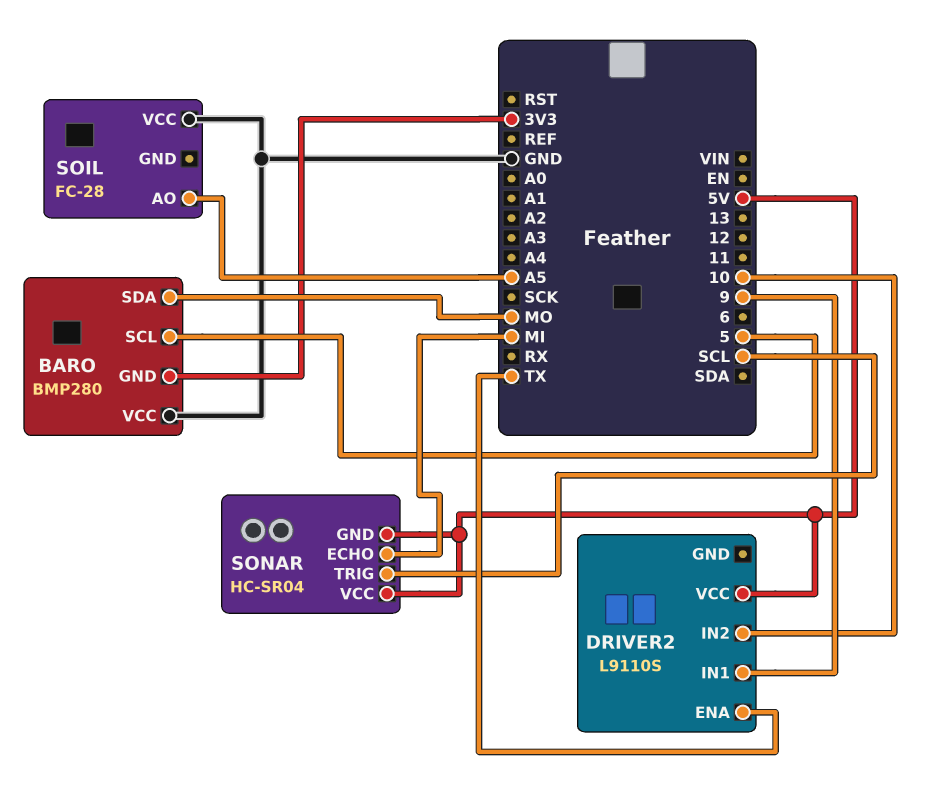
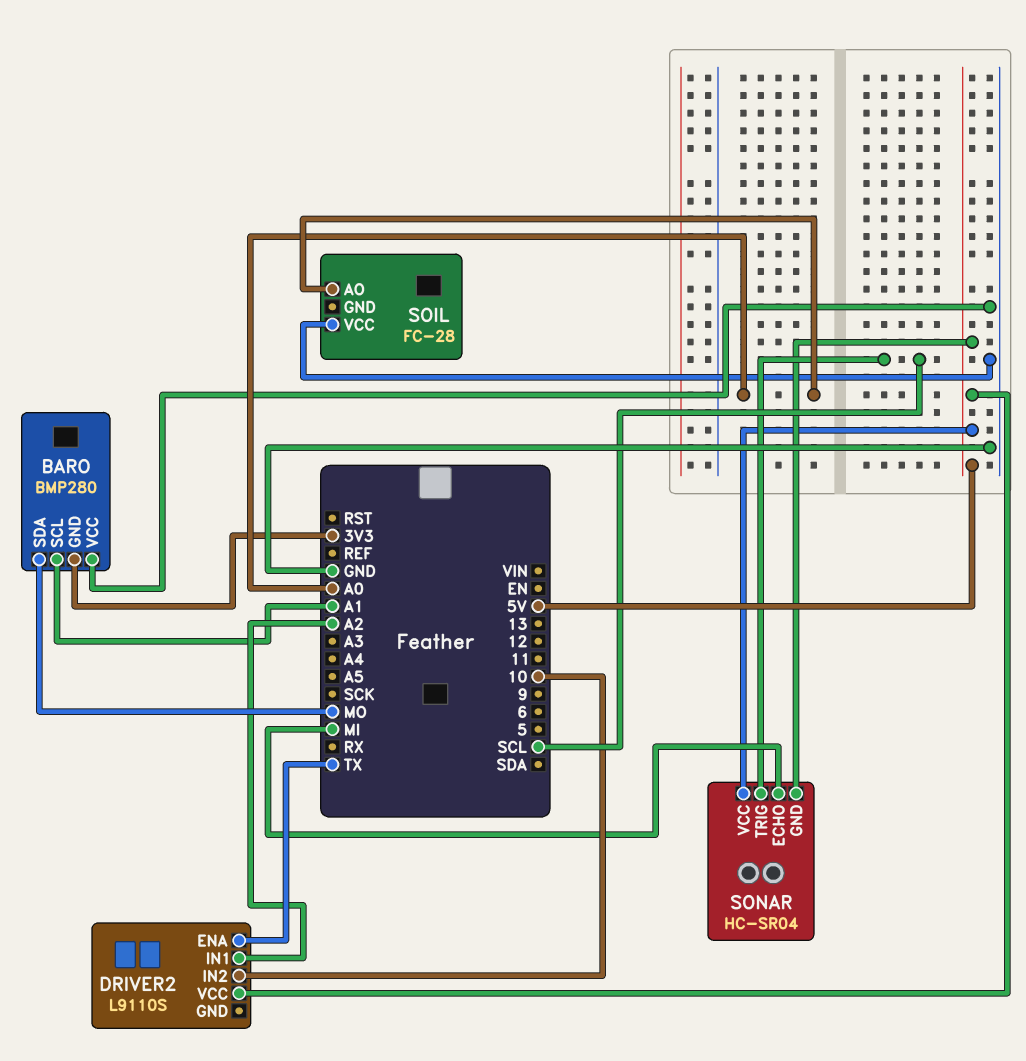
BARO pin SCL: 5 -> A1
DRIVER2 pin IN1: 9 -> A2
SOIL pin AO: A5 -> A0

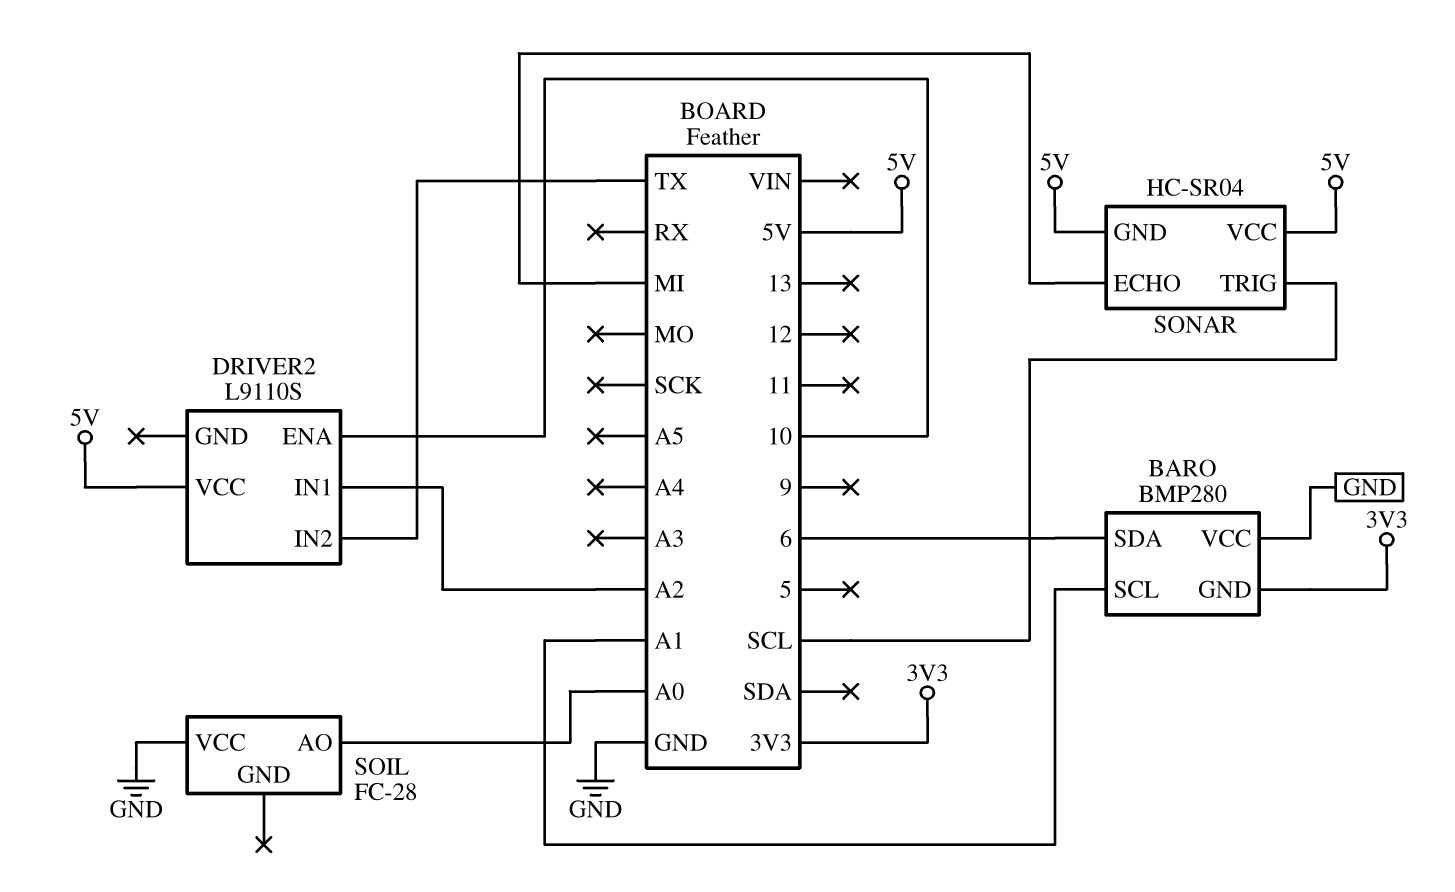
BARO pin SDA: MO -> 6
DRIVER2 pin ENA: TX -> 10
DRIVER2 pin IN2: 10 -> TX

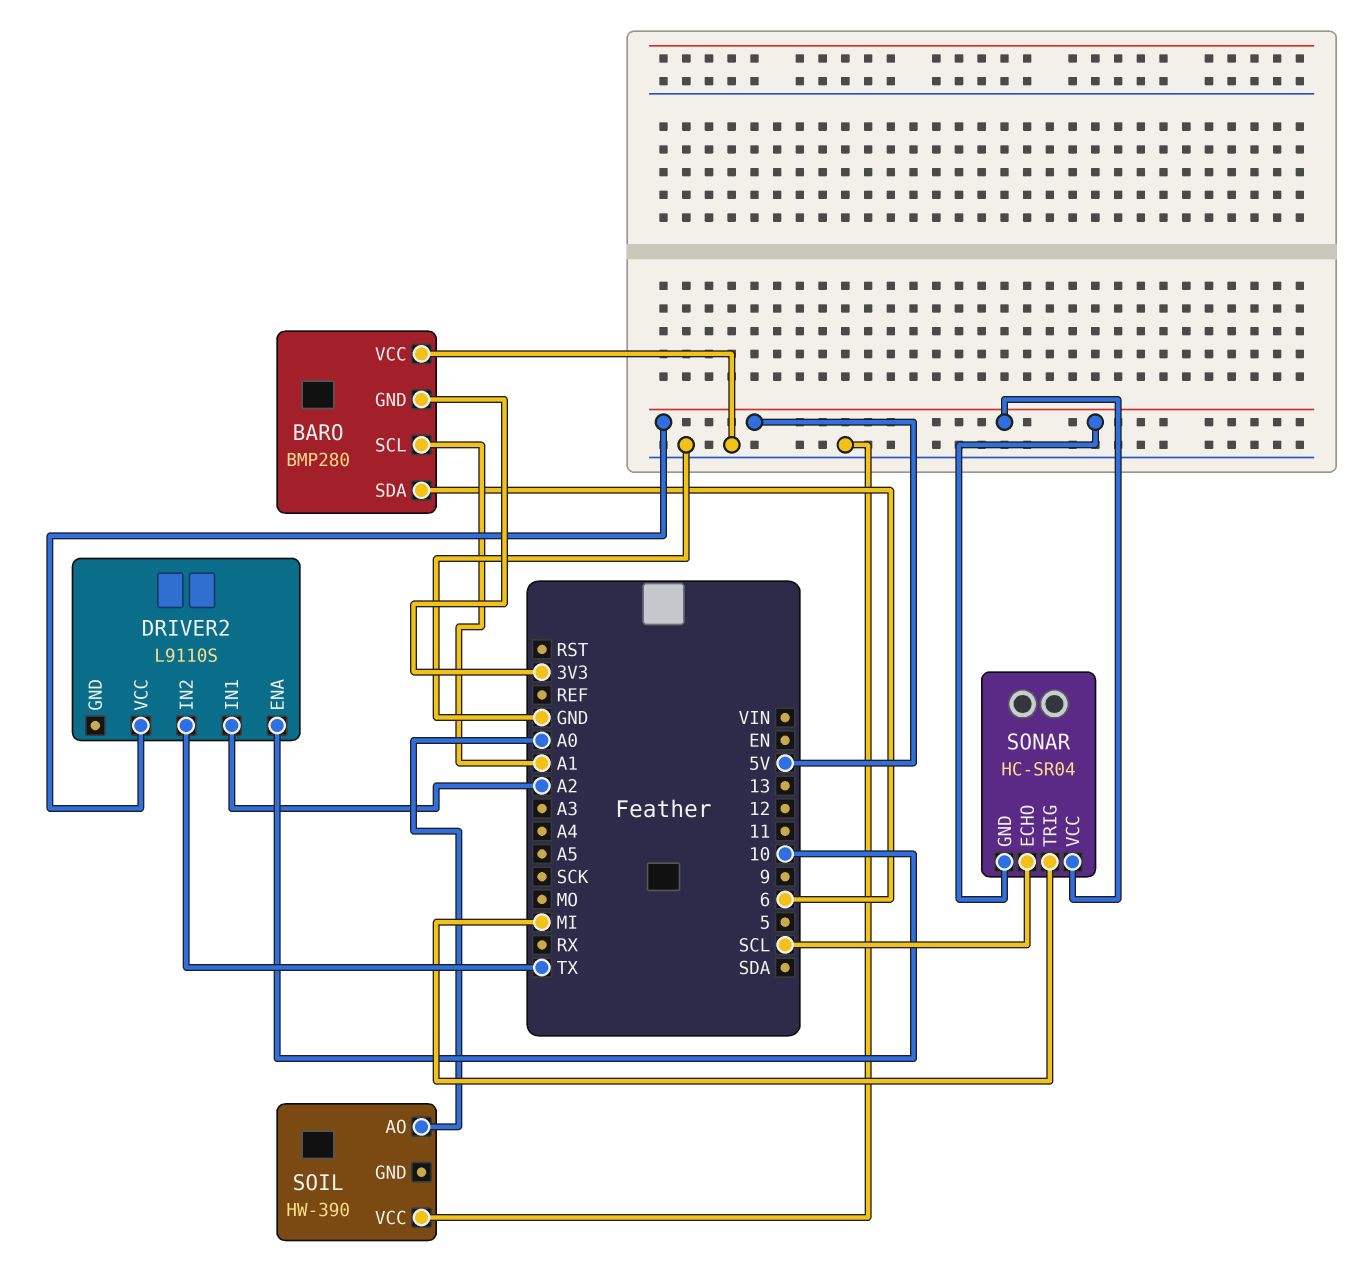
SOIL: FC-28 -> HW-390
SONAR pin ECHO: MI -> SCL
SONAR pin TRIG: SCL -> MI

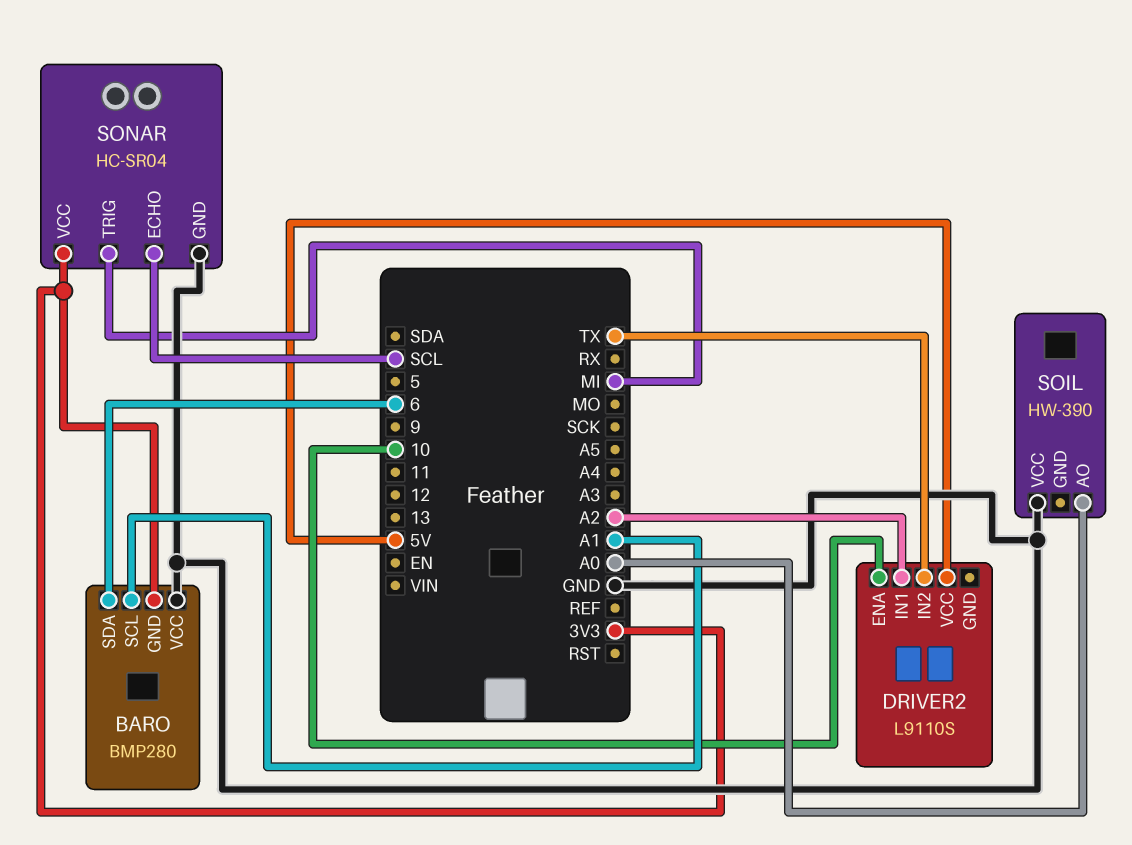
SONAR pin GND: 5V -> GND
SONAR pin VCC: 5V -> 3V3

